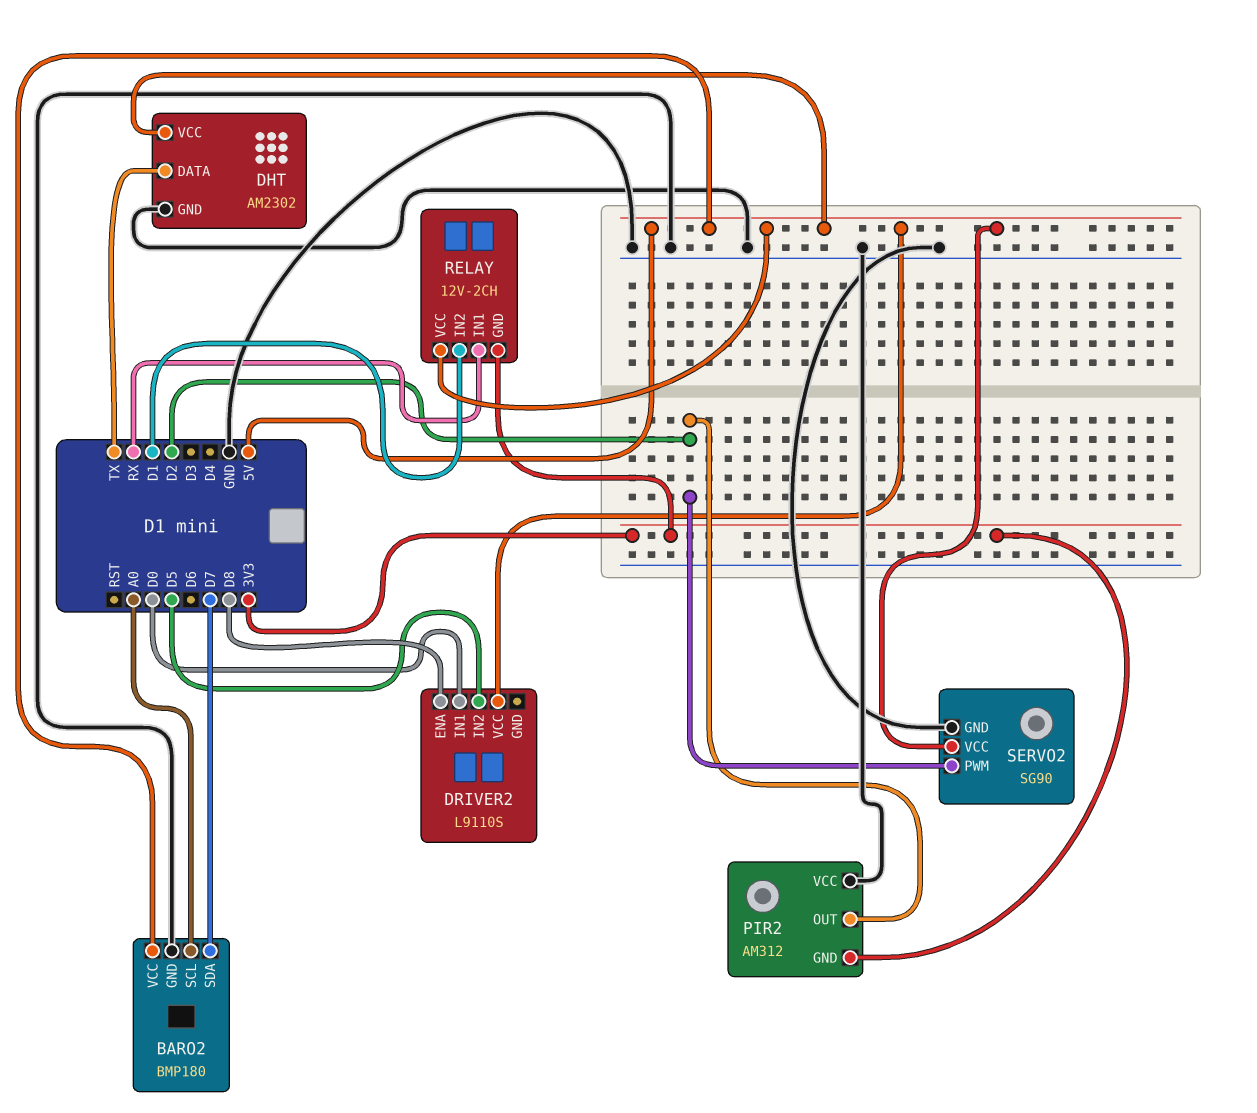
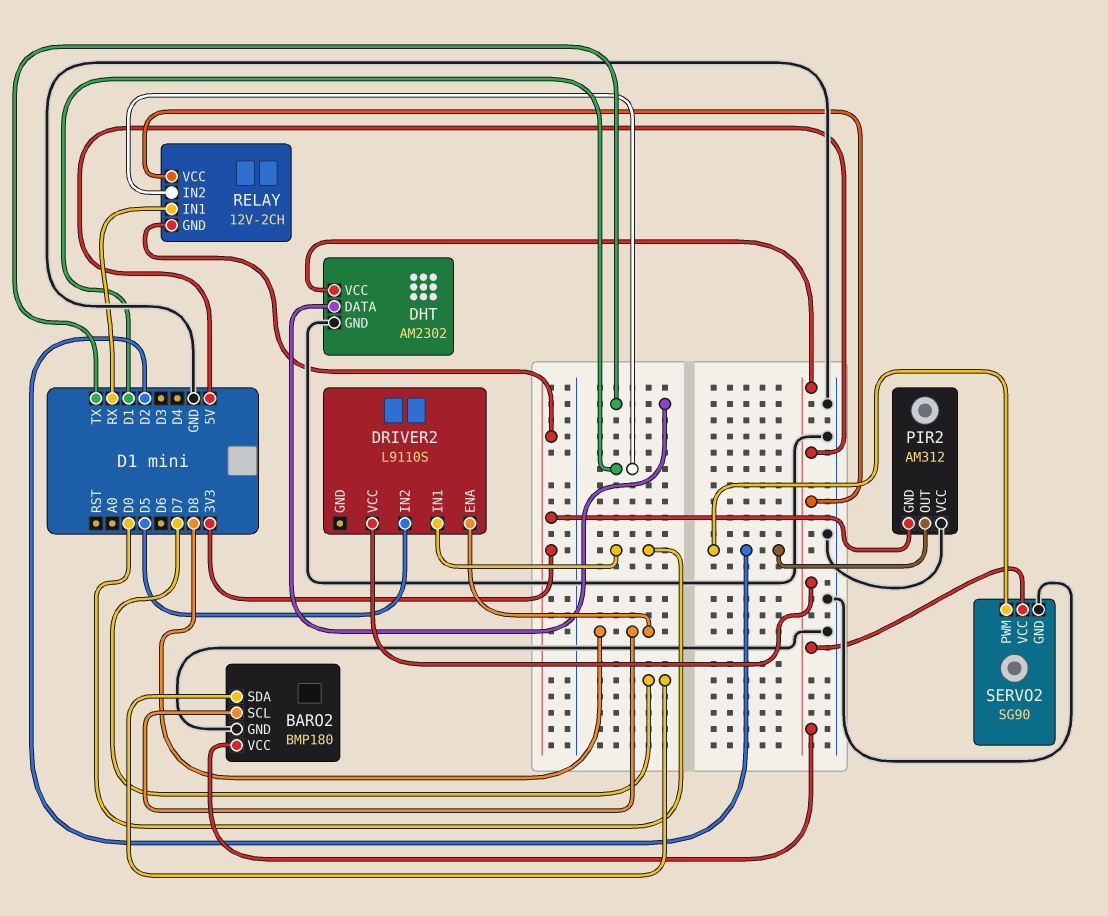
BARO2 pin SCL: A0 -> D8

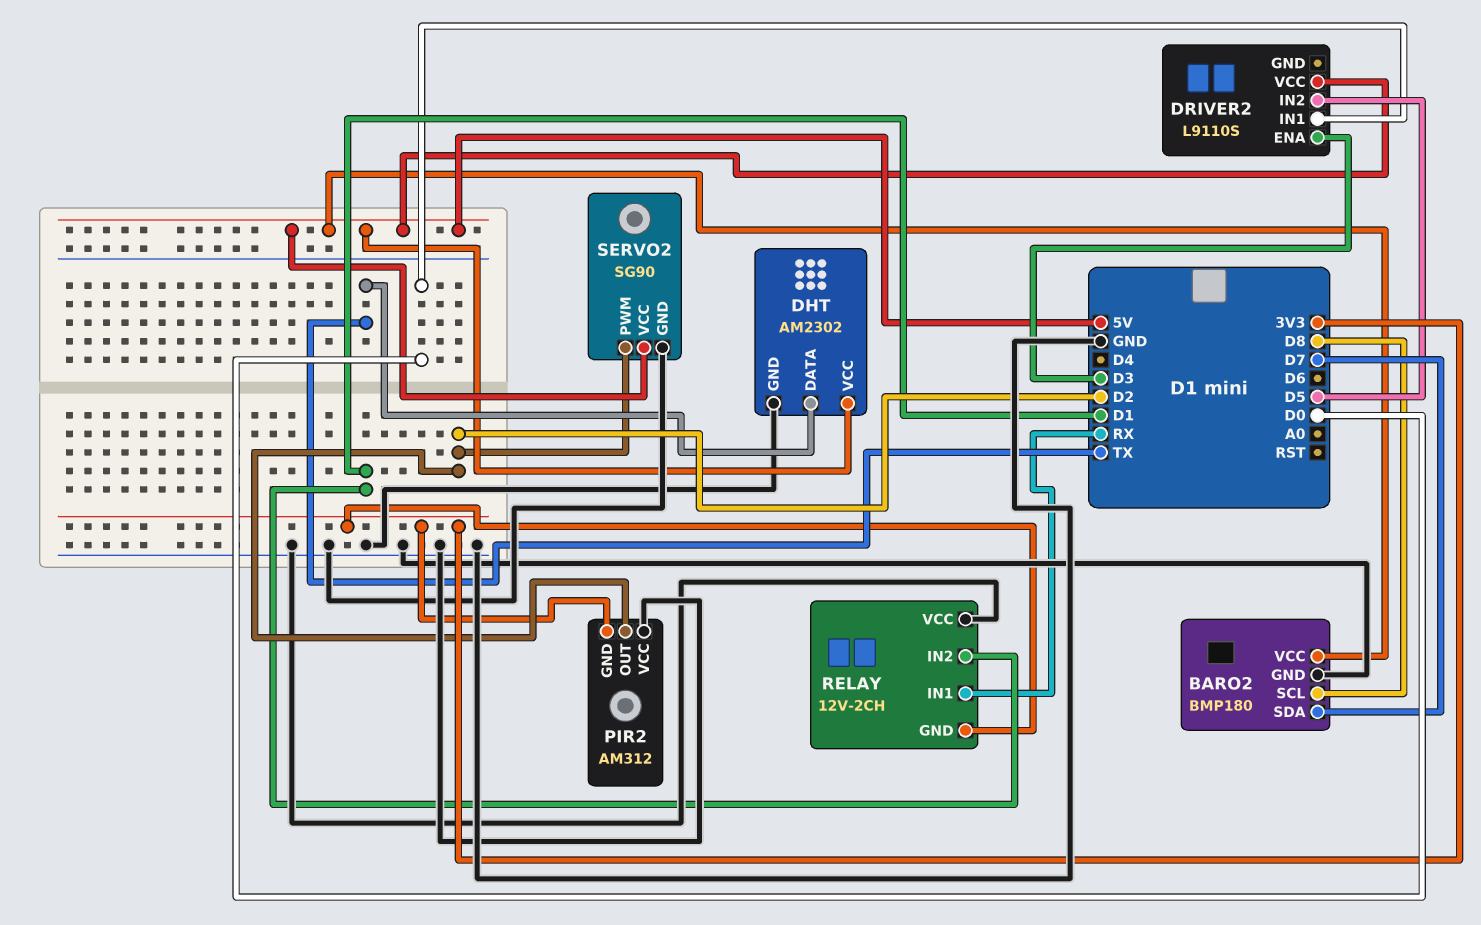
DRIVER2 pin ENA: D8 -> D3
RELAY pin VCC: 5V -> GND

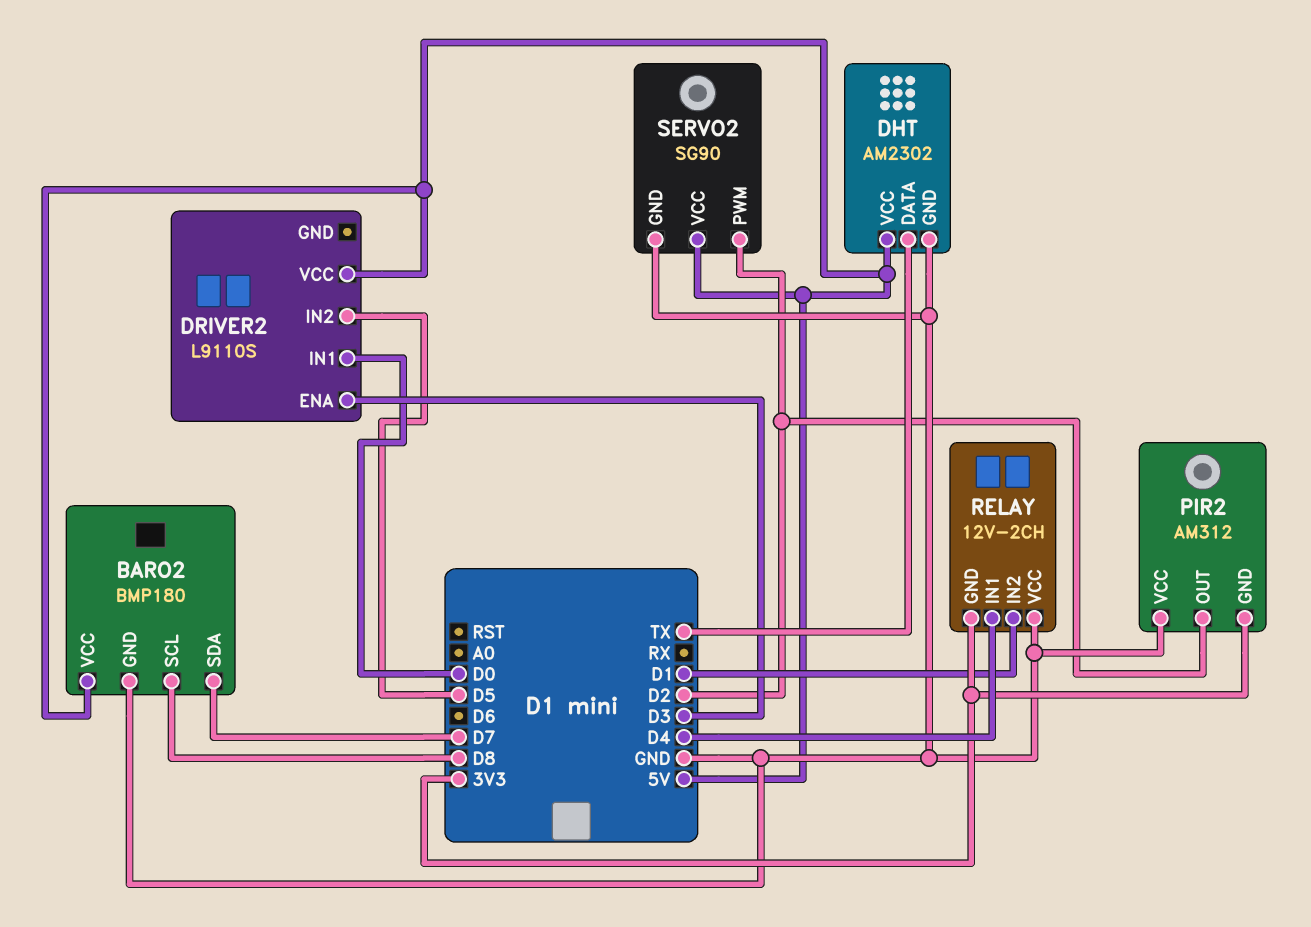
RELAY pin IN1: RX -> D4

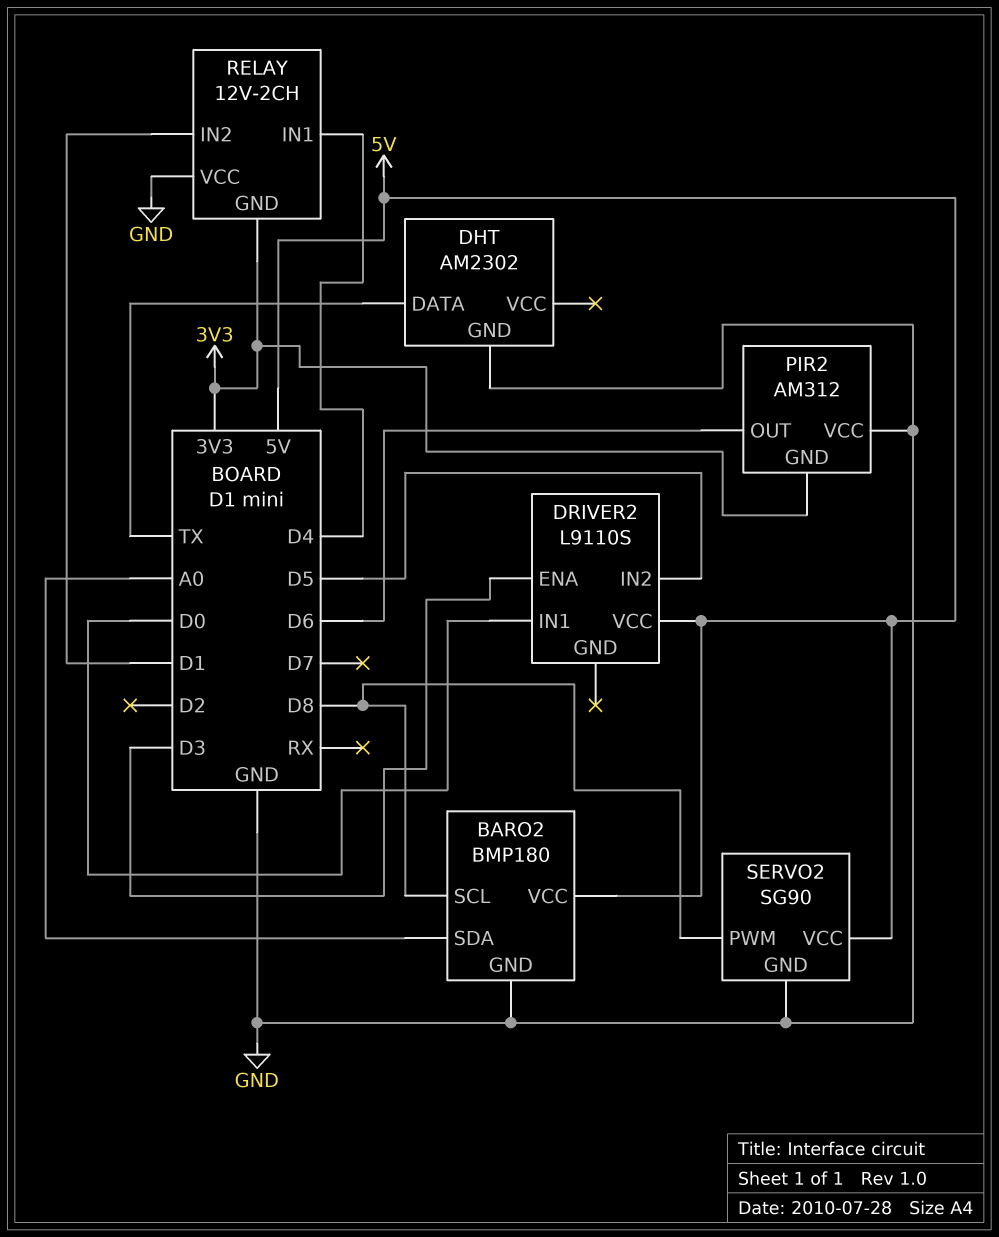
BARO2 pin SDA: D7 -> A0
DHT pin VCC: 5V -> none
PIR2 pin OUT: D2 -> D6
SERVO2 pin PWM: D2 -> D8

